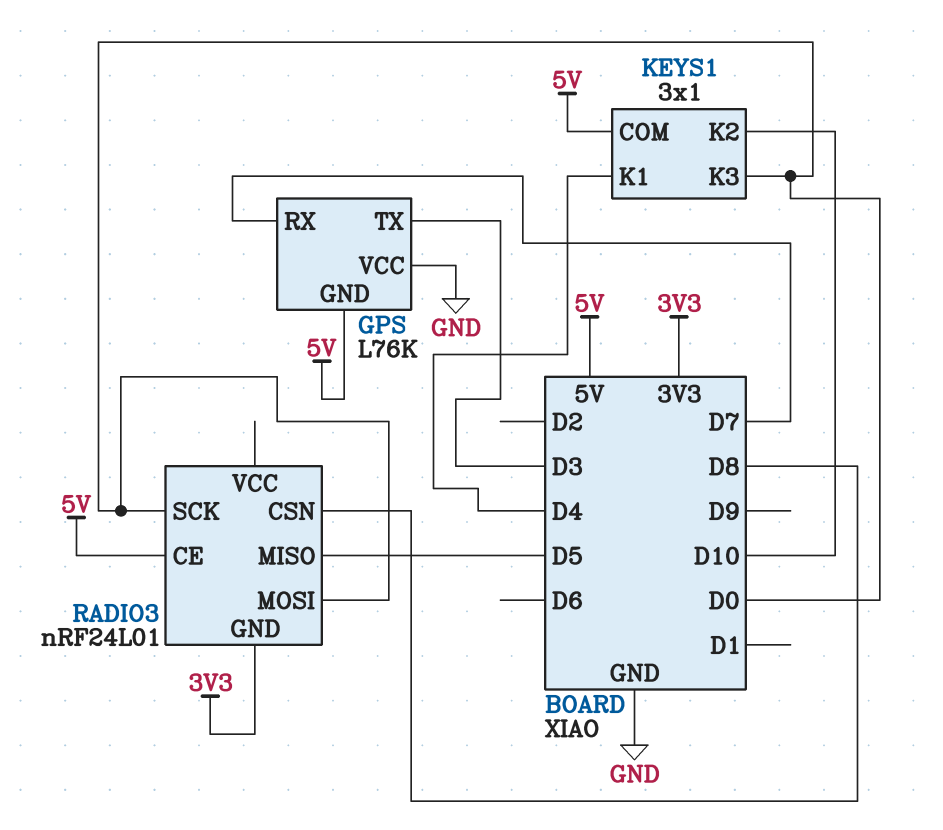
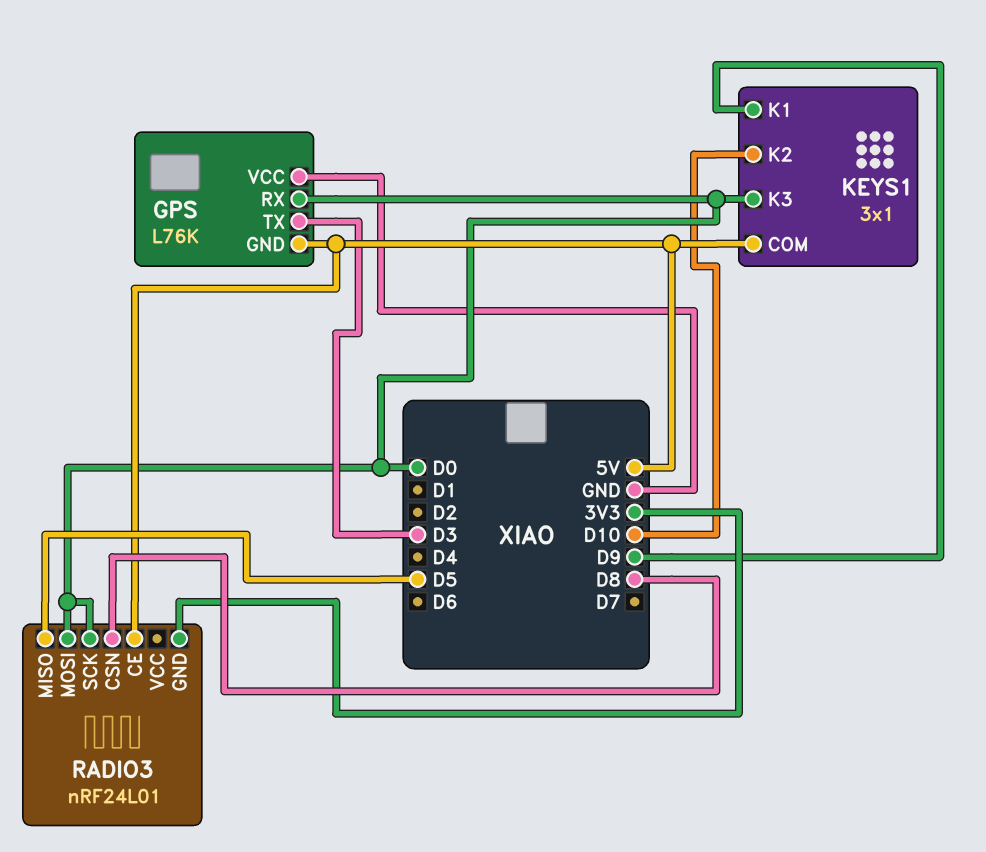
GPS pin RX: D7 -> D0
KEYS1 pin K1: D4 -> D9

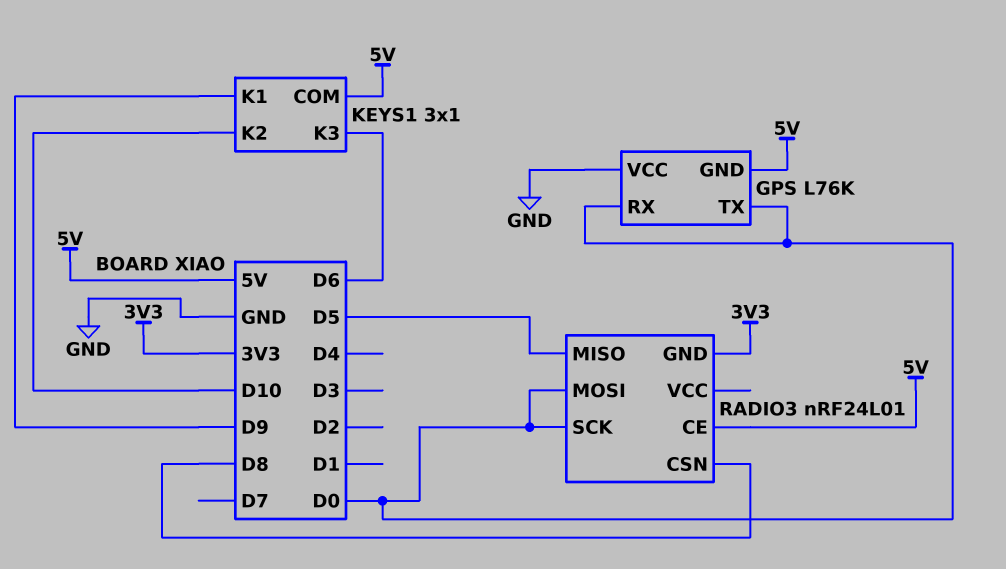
GPS pin TX: D3 -> D0
KEYS1 pin K3: D0 -> D6

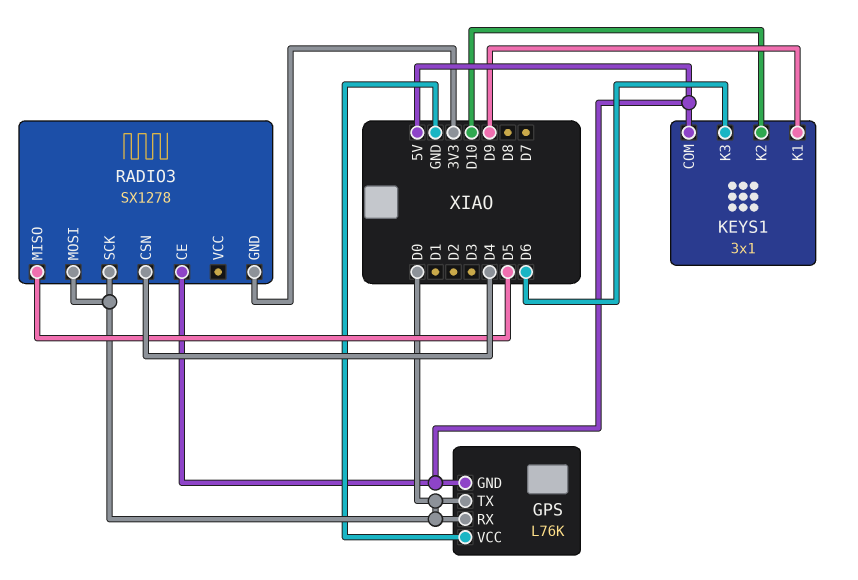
RADIO3: nRF24L01 -> SX1278
RADIO3 pin CSN: D8 -> D4

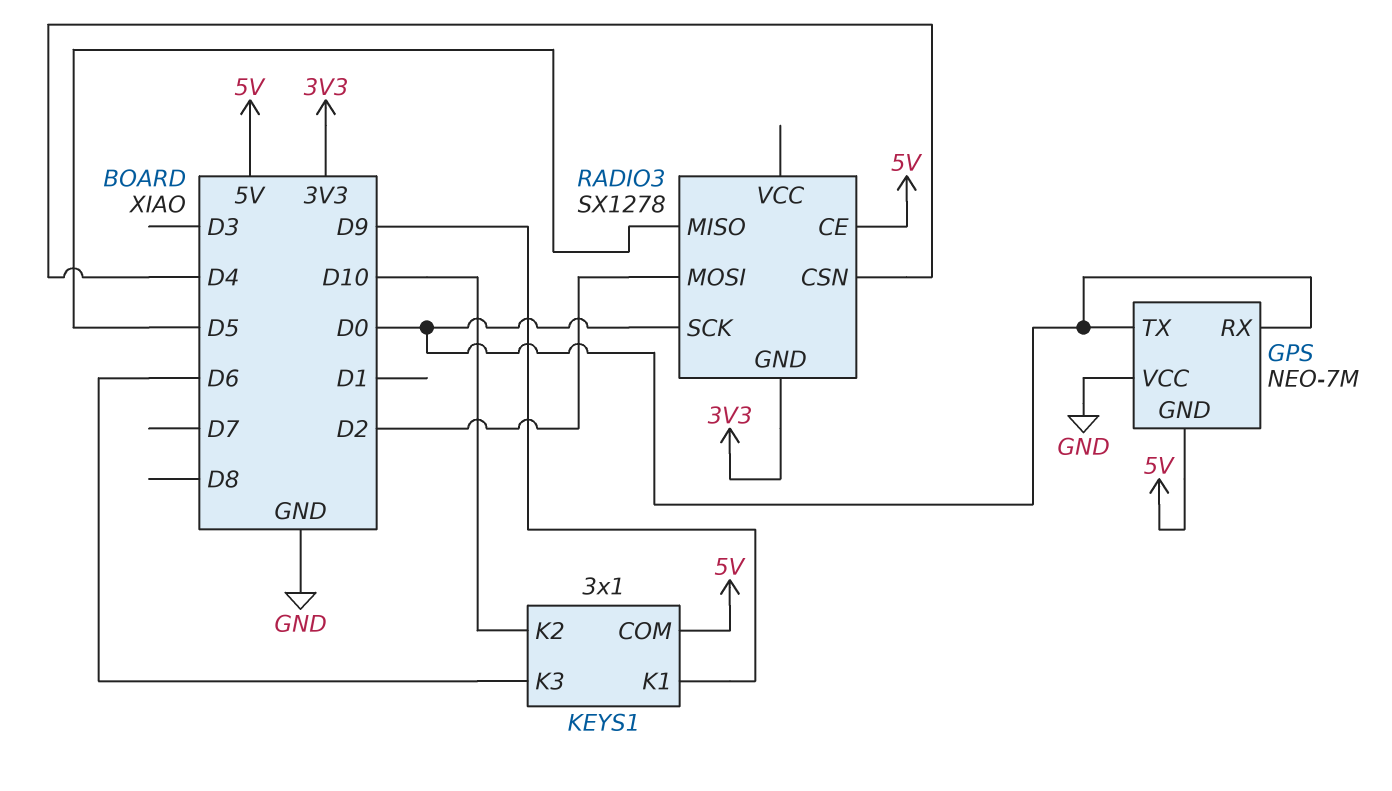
GPS: L76K -> NEO-7M
RADIO3 pin MOSI: D0 -> D2

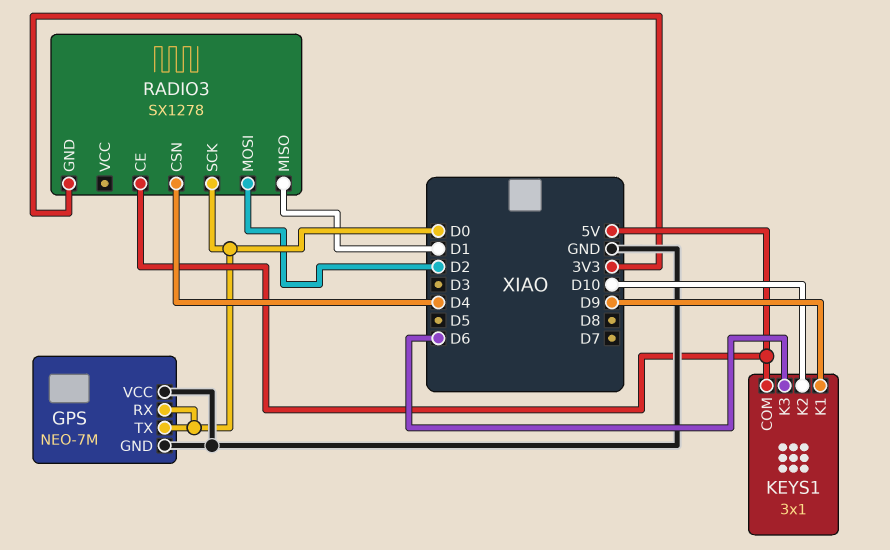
GPS pin GND: 5V -> GND
RADIO3 pin MISO: D5 -> D1

